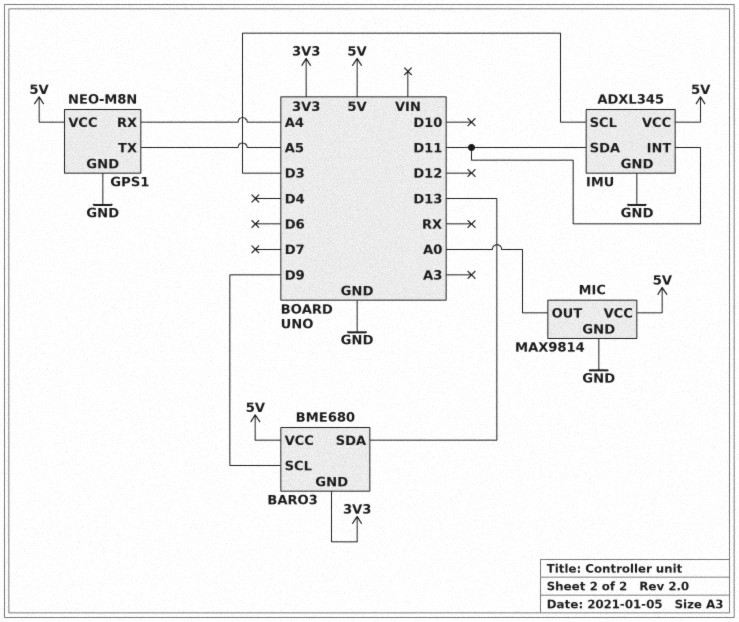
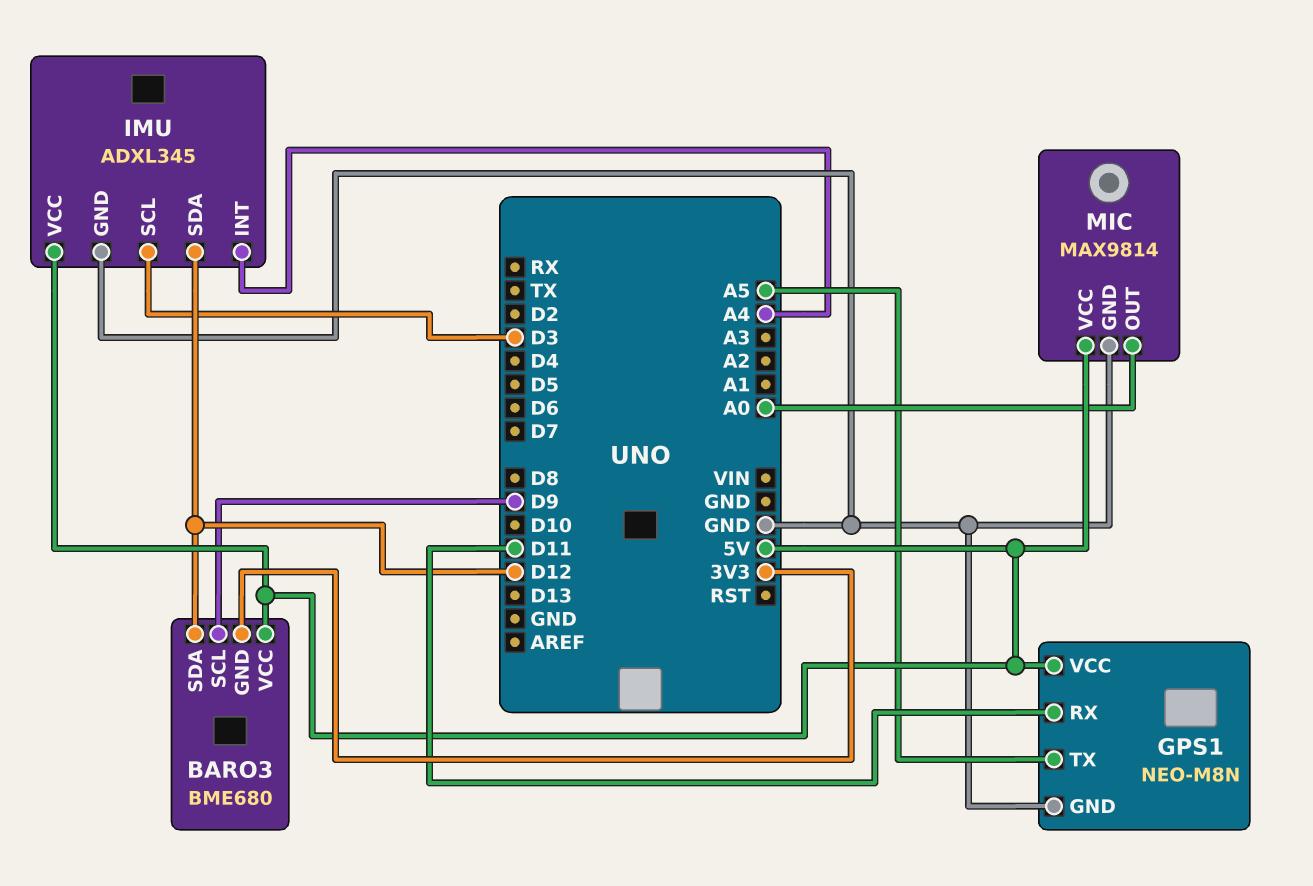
BARO3 pin SDA: D13 -> D12
GPS1 pin RX: A4 -> D11
IMU pin INT: D11 -> A4
IMU pin SDA: D11 -> D12

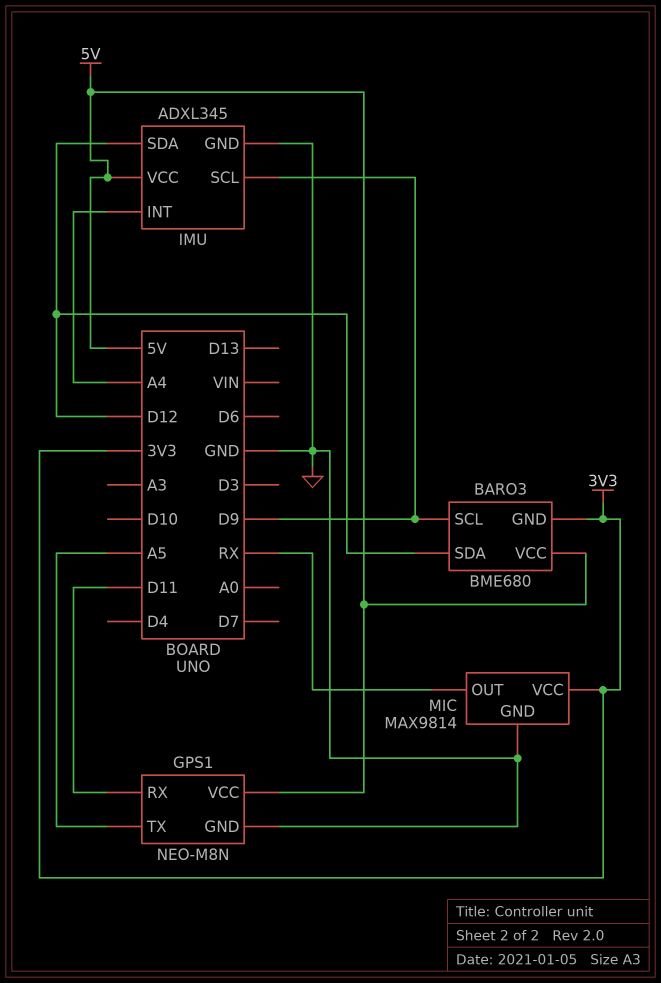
IMU pin SCL: D3 -> D9
MIC pin OUT: A0 -> RX
MIC pin VCC: 5V -> 3V3

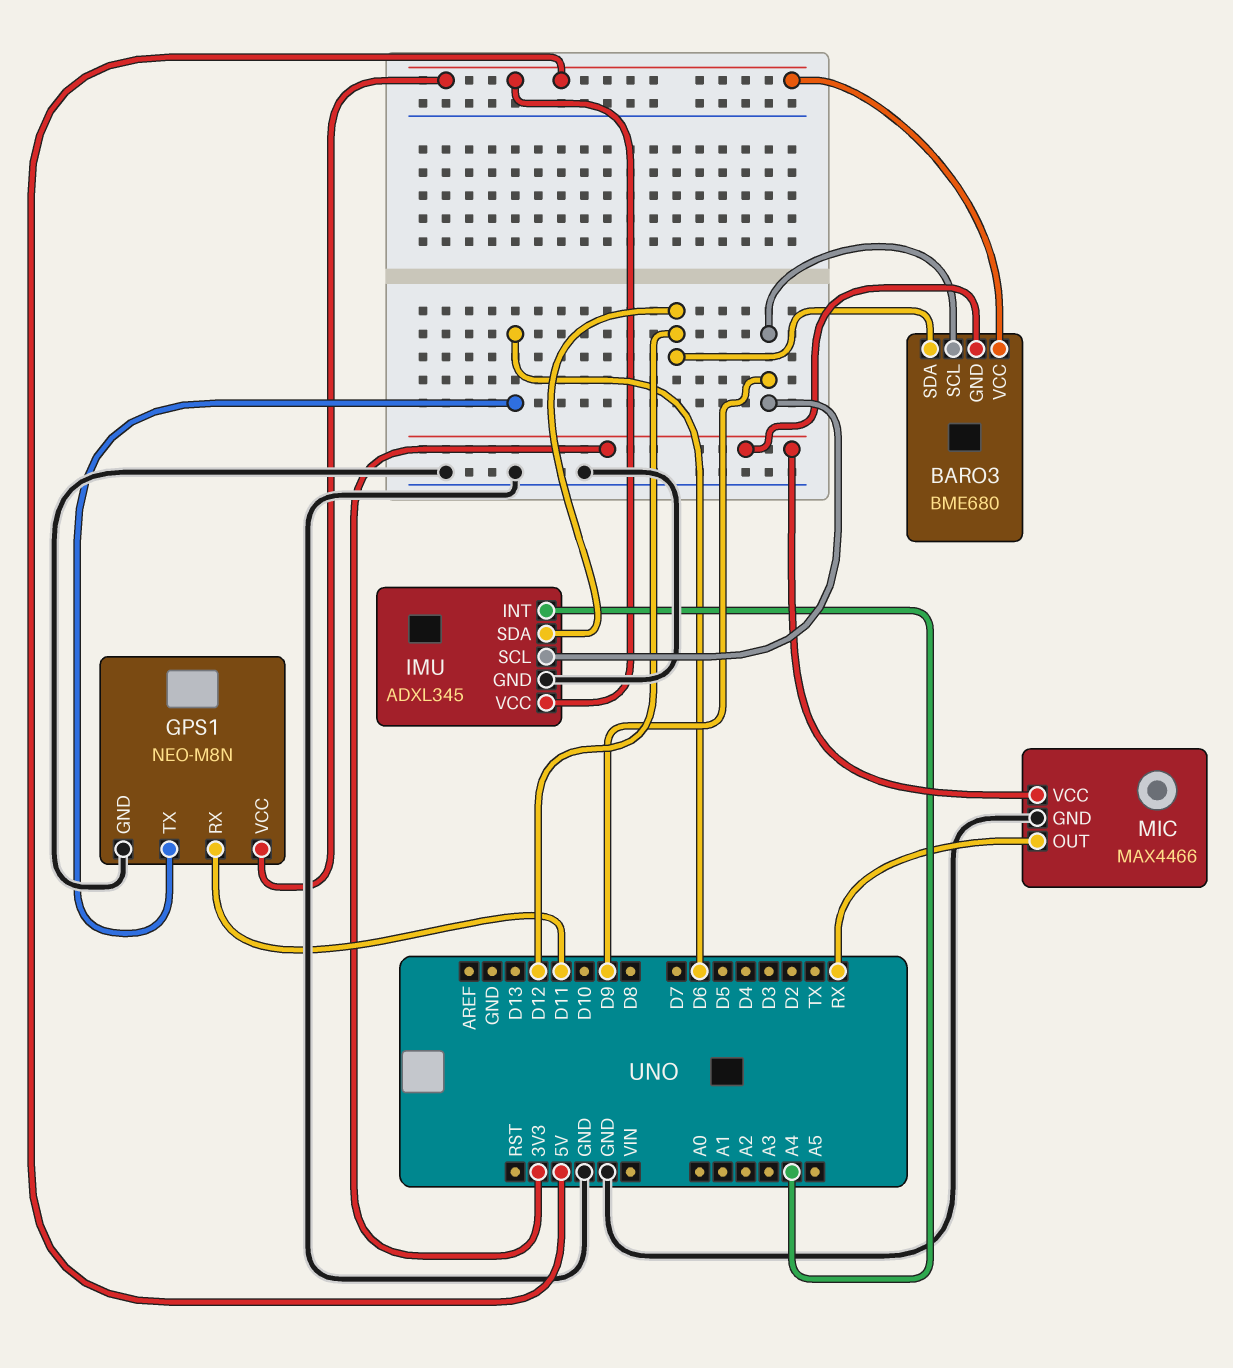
GPS1 pin TX: A5 -> D6
MIC: MAX9814 -> MAX4466

